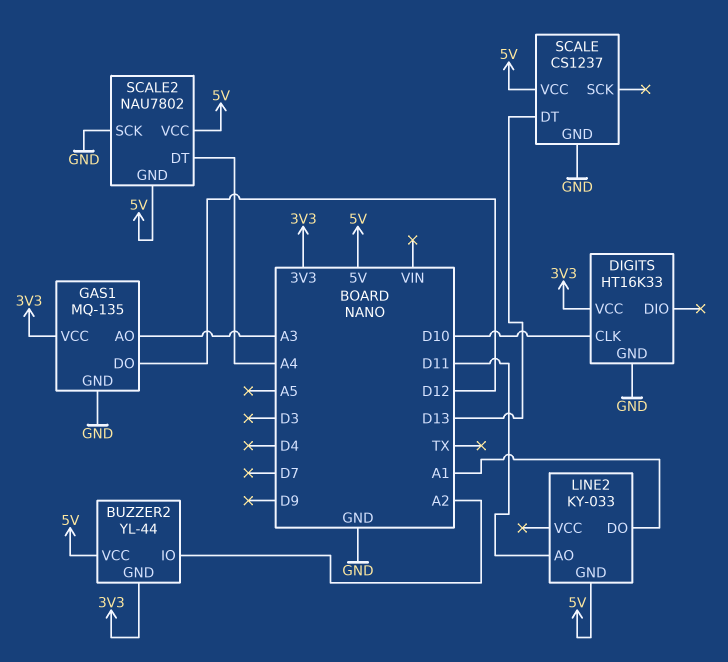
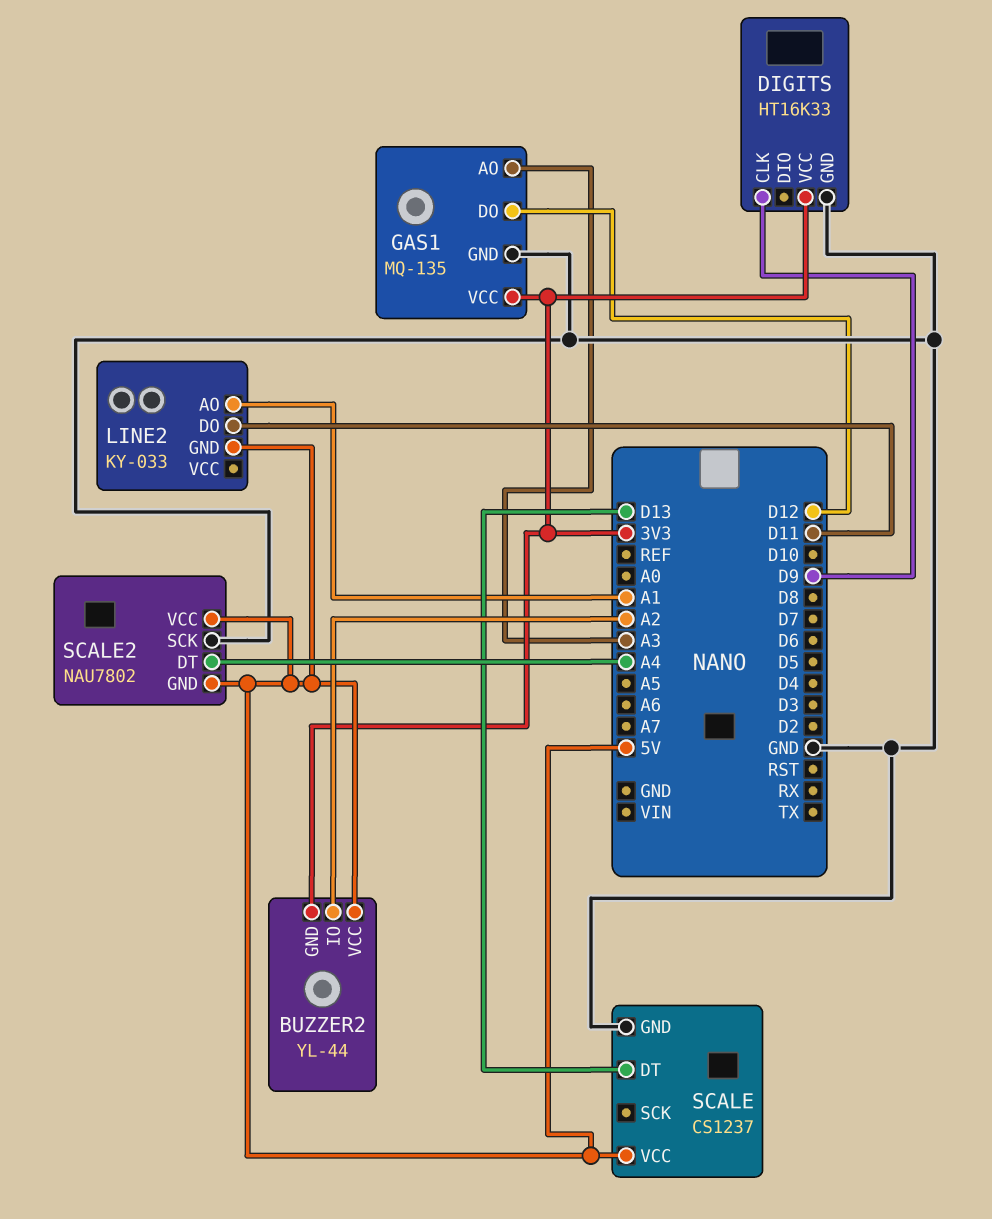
DIGITS pin CLK: D10 -> D9
LINE2 pin AO: D11 -> A1
LINE2 pin DO: A1 -> D11

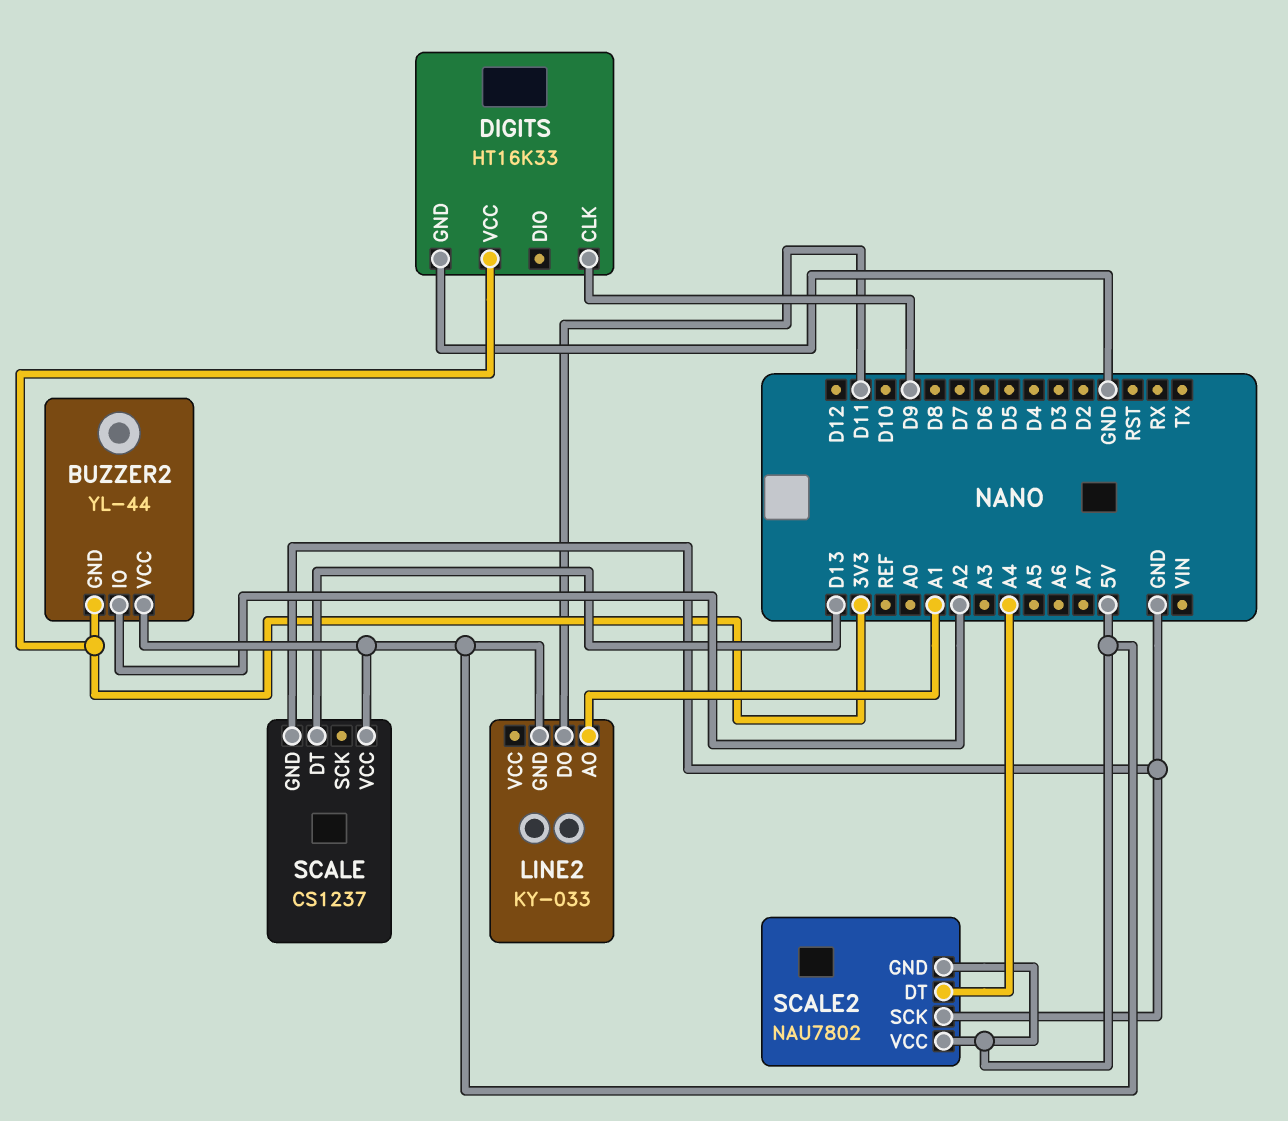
GAS1: MQ-135 -> none
GAS1 pin AO: A3 -> none
GAS1 pin DO: D12 -> none
GAS1 pin GND: GND -> none
GAS1 pin VCC: 3V3 -> none

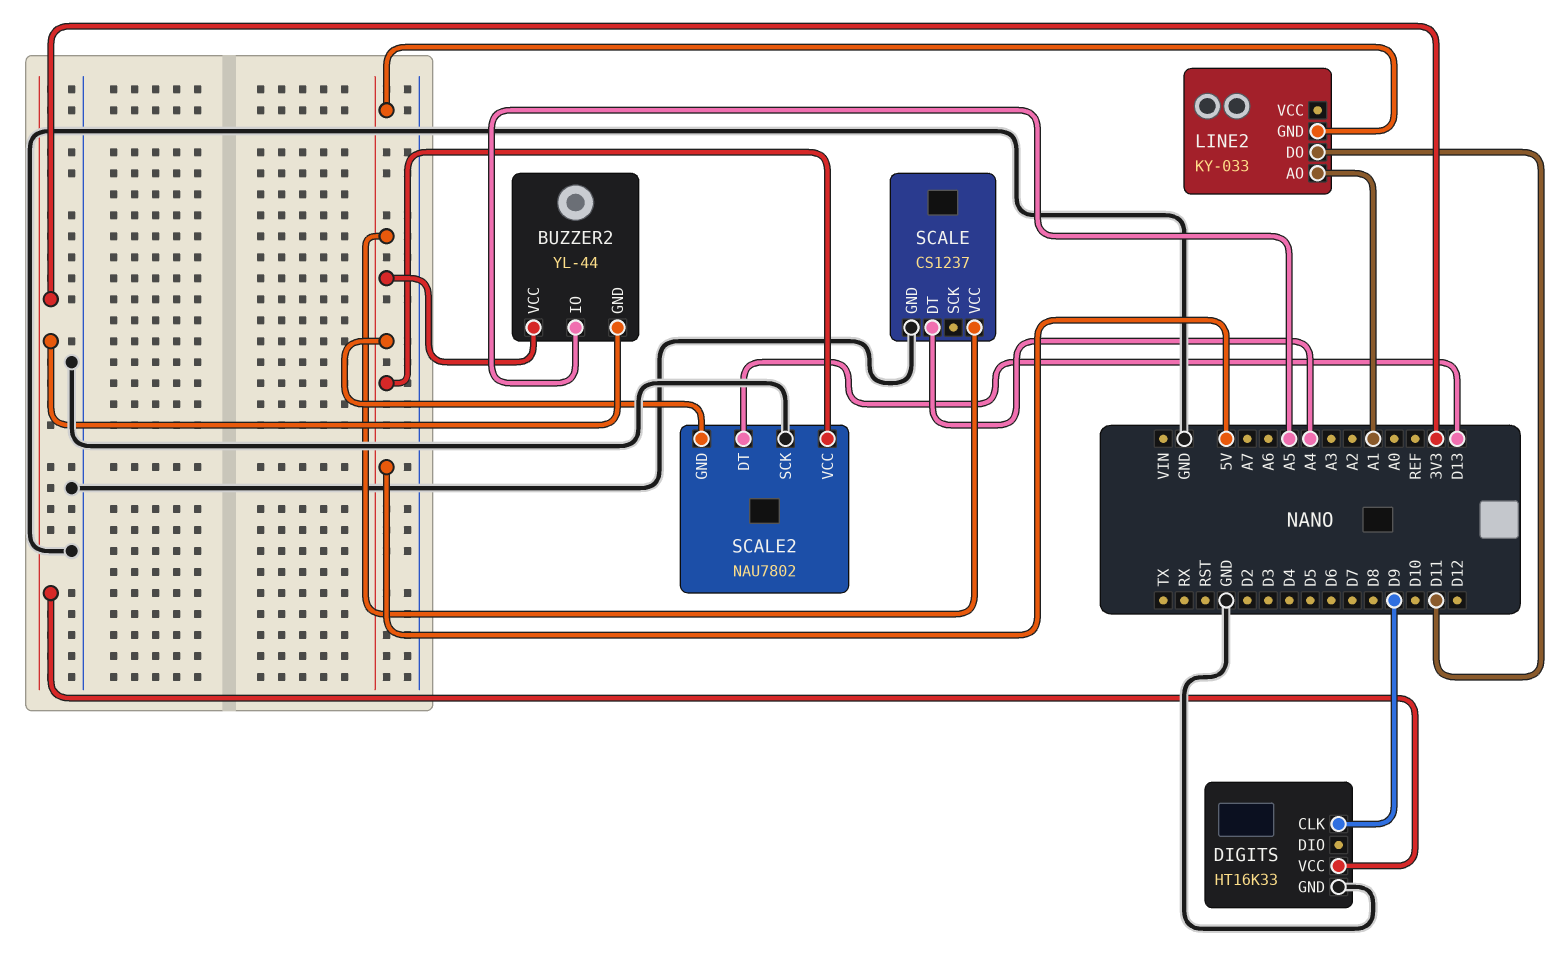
BUZZER2 pin IO: A2 -> A5
SCALE pin DT: D13 -> A4
SCALE2 pin DT: A4 -> D13

